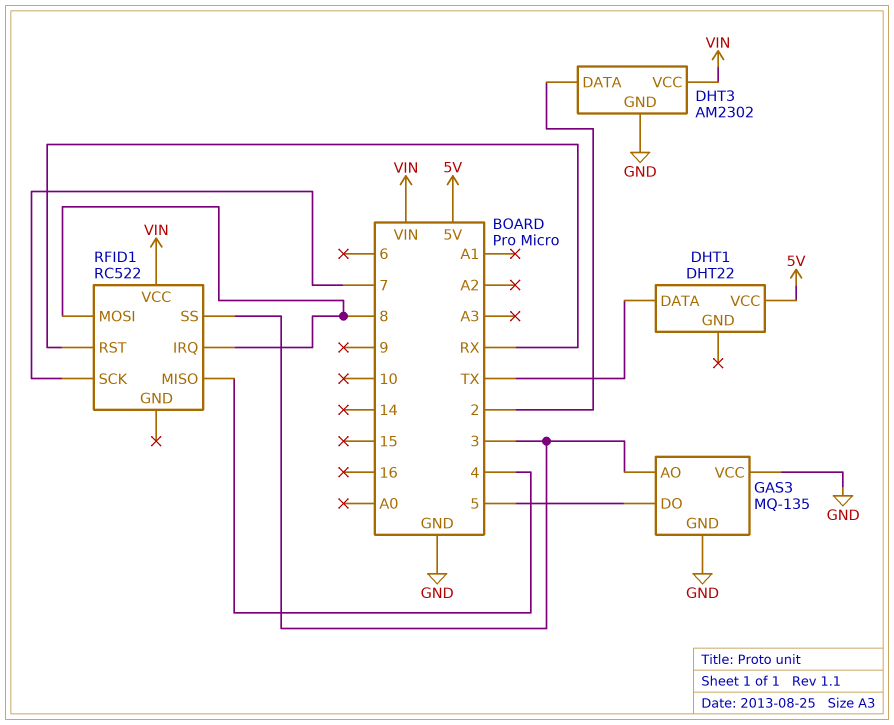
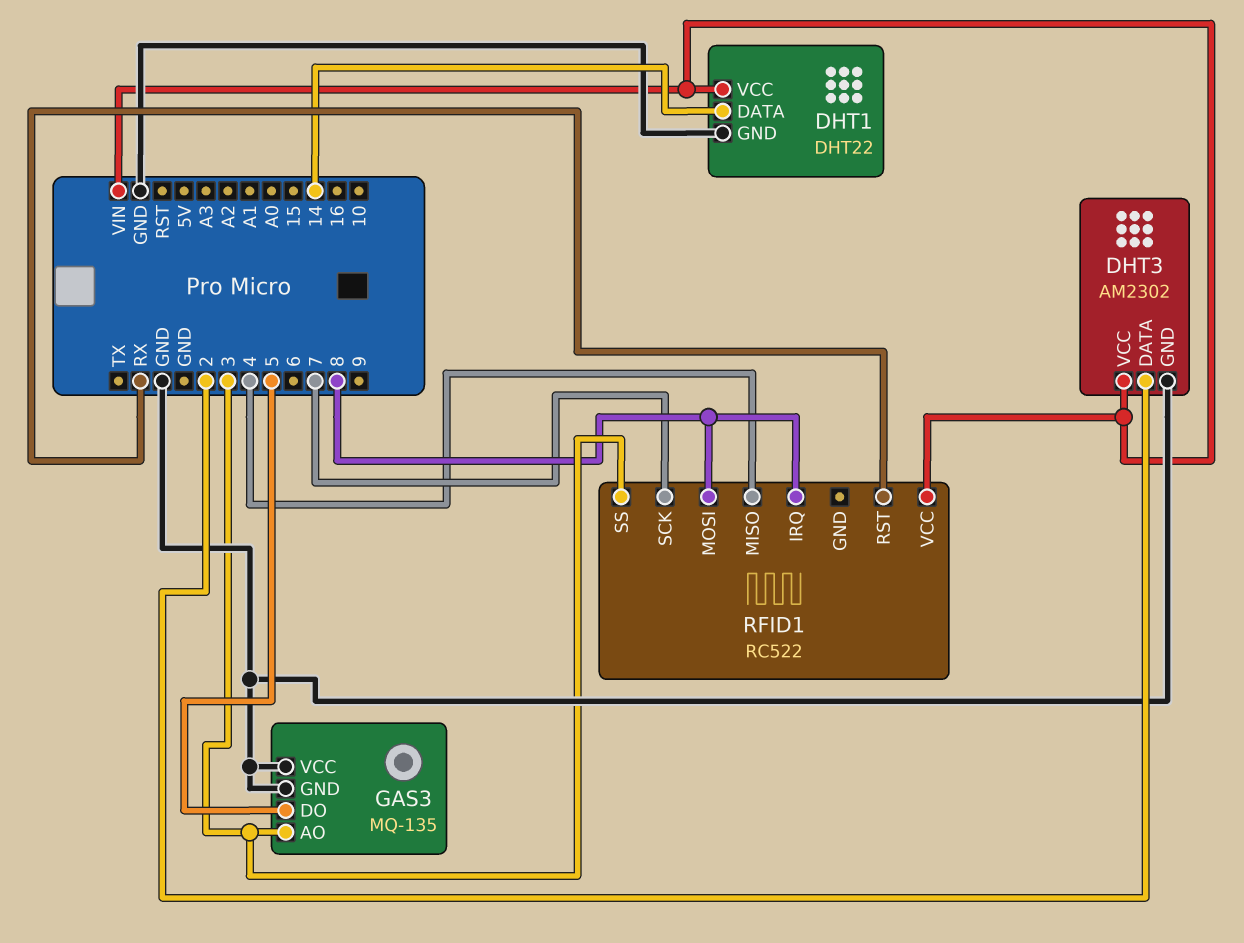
DHT1 pin DATA: TX -> 14
DHT1 pin GND: none -> GND
DHT1 pin VCC: 5V -> VIN

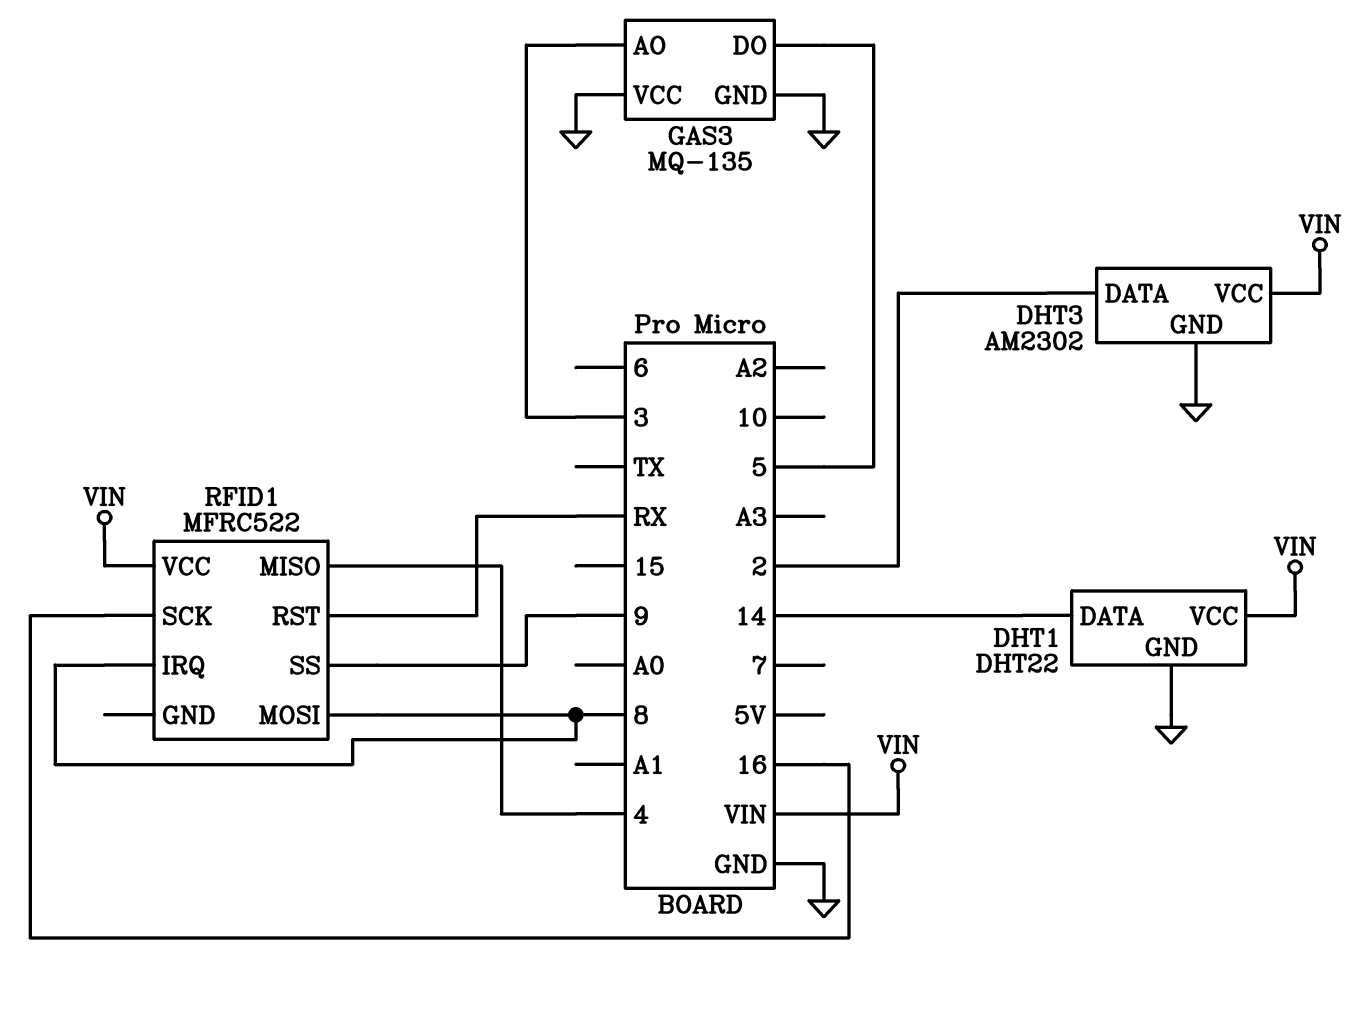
RFID1: RC522 -> MFRC522
RFID1 pin SCK: 7 -> 16
RFID1 pin SS: 3 -> 9

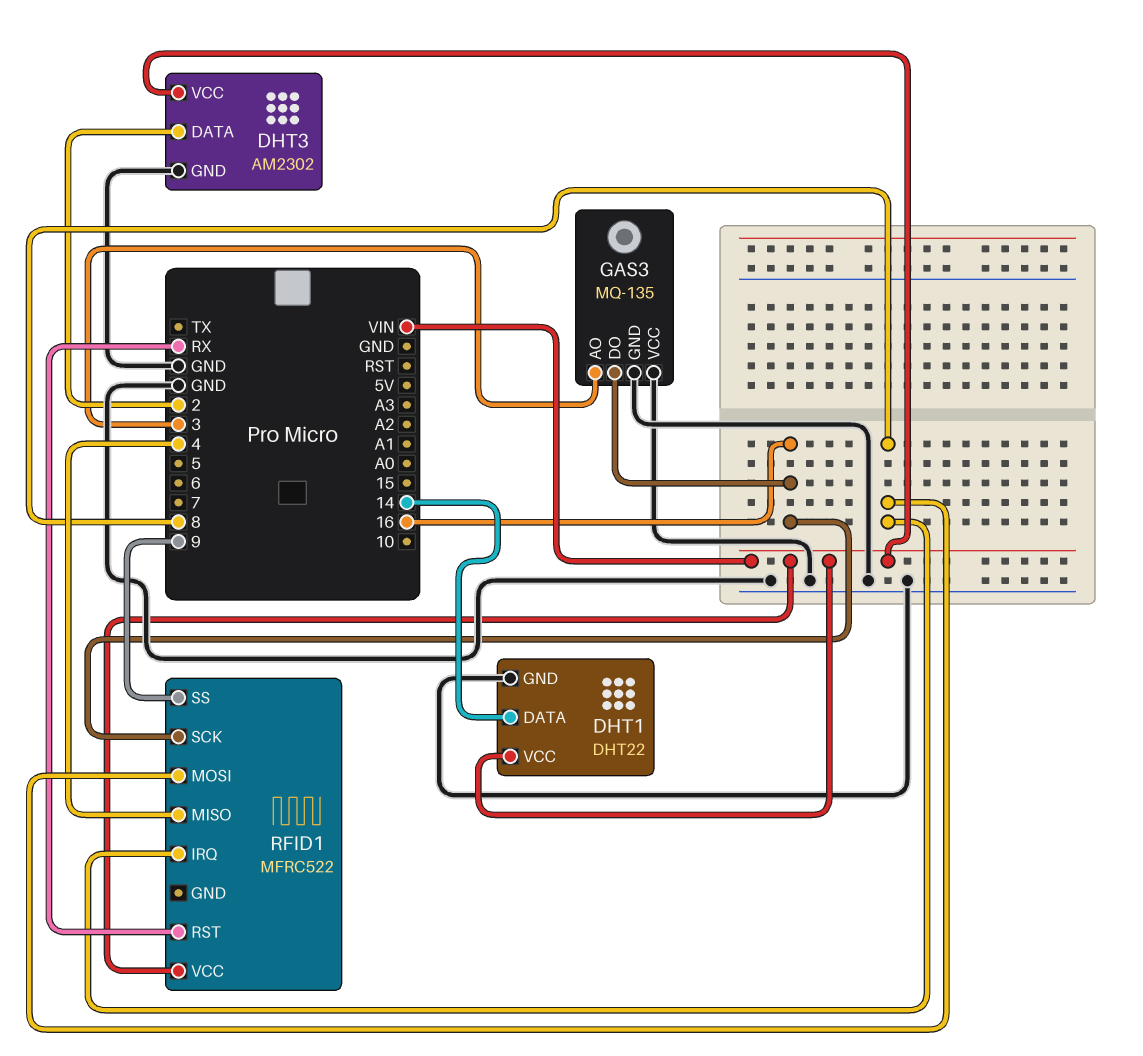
GAS3 pin DO: 5 -> 16

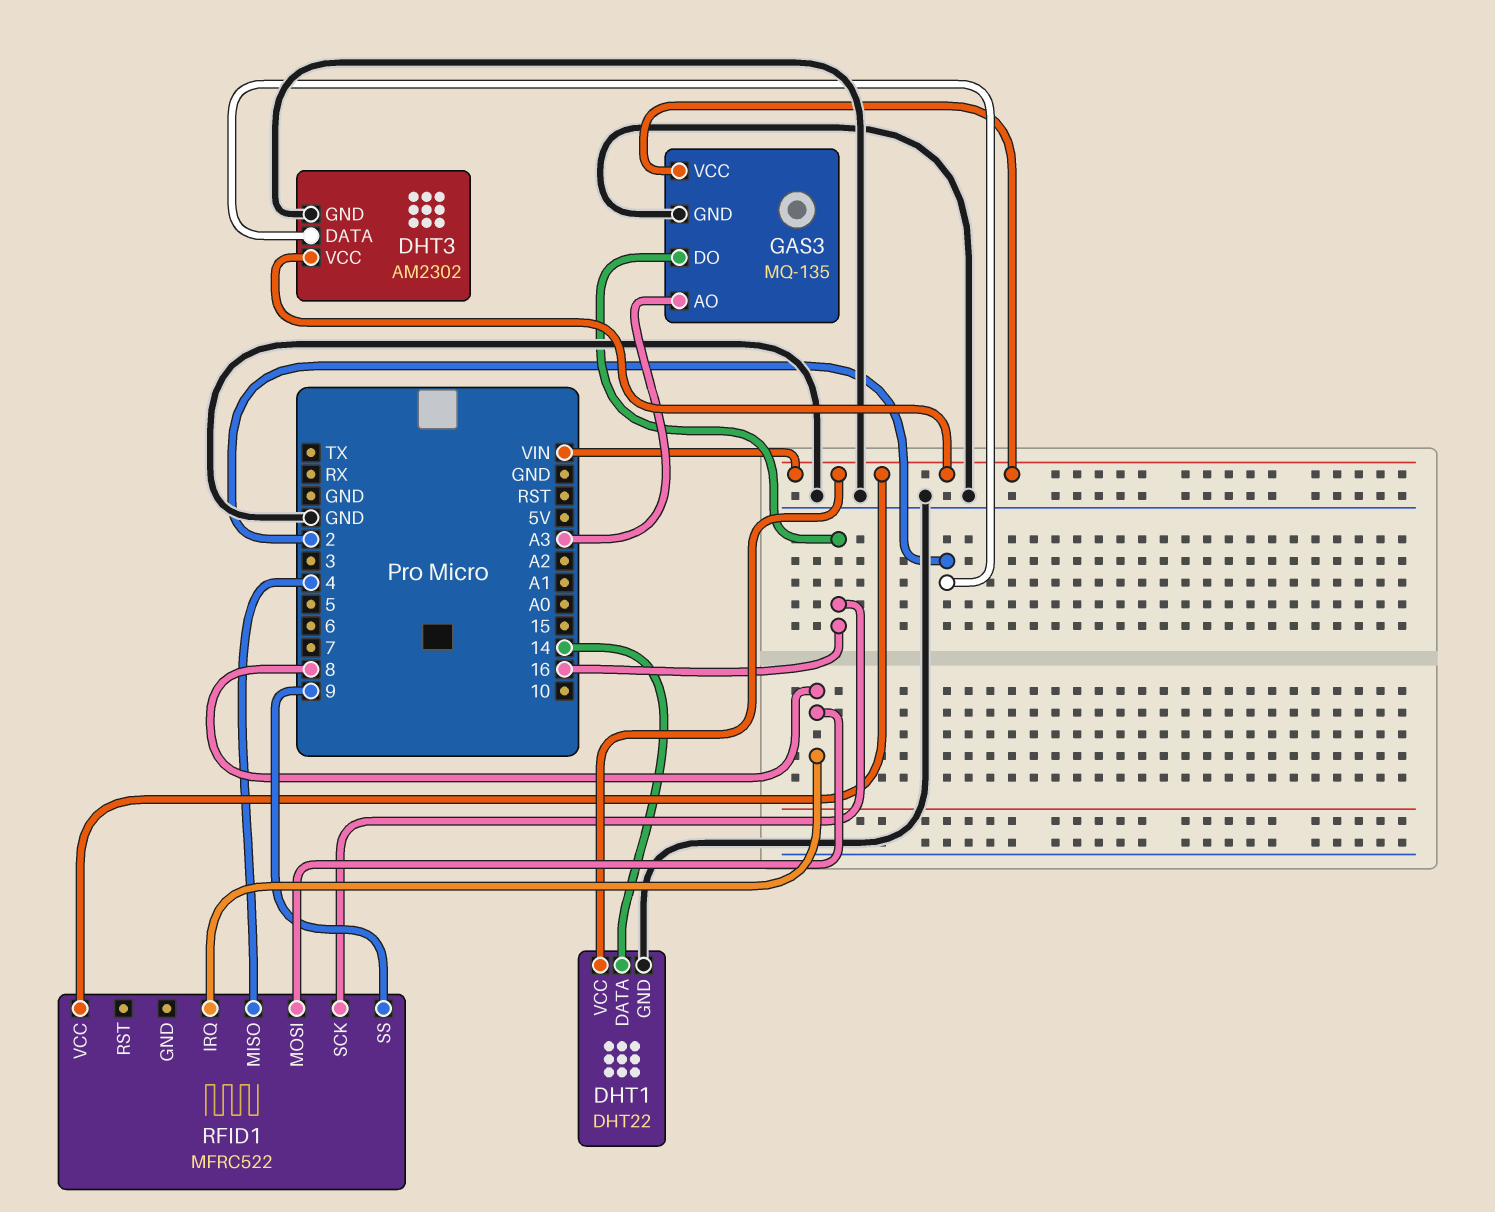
GAS3 pin AO: 3 -> A3
GAS3 pin VCC: GND -> VIN
RFID1 pin RST: RX -> none

